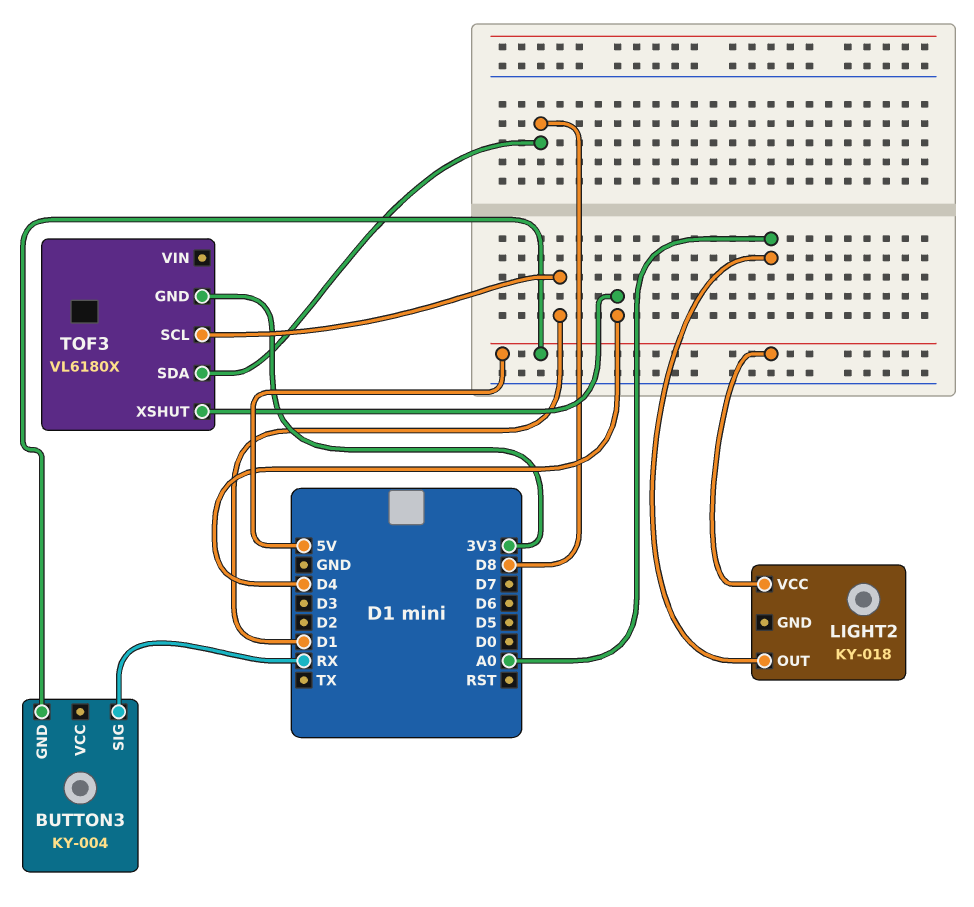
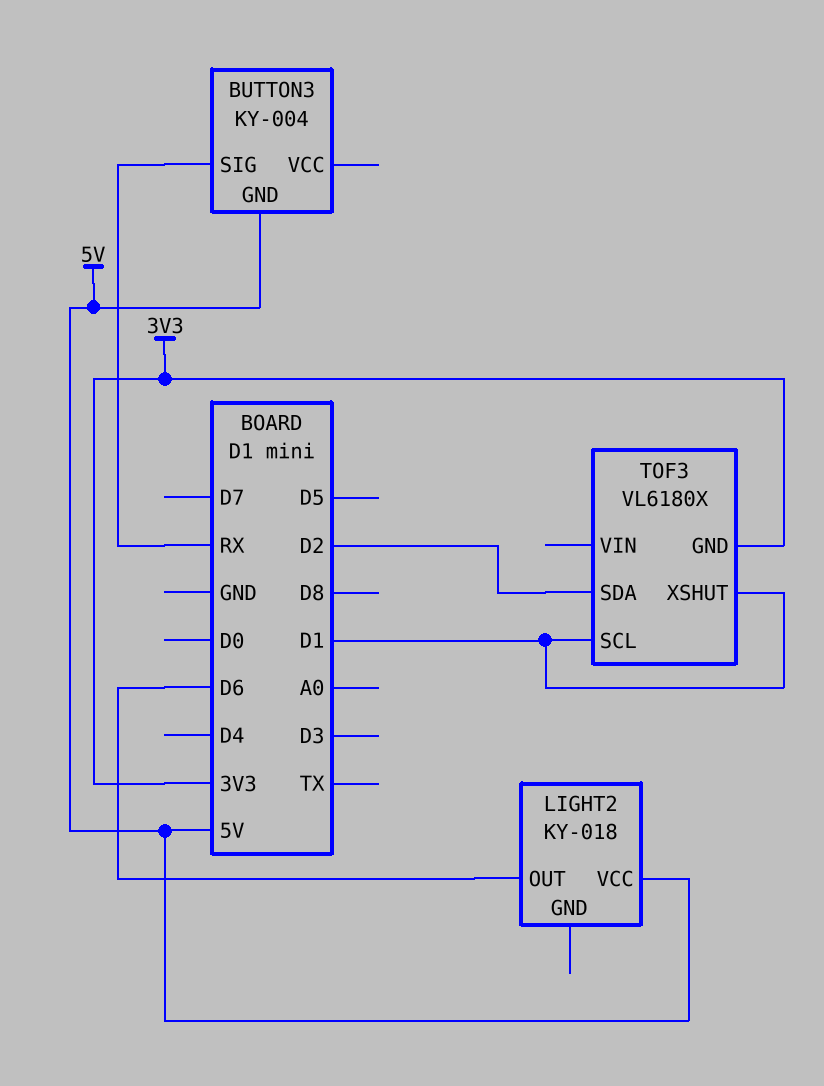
LIGHT2 pin OUT: A0 -> D6
TOF3 pin SDA: D8 -> D2
TOF3 pin XSHUT: D4 -> D1

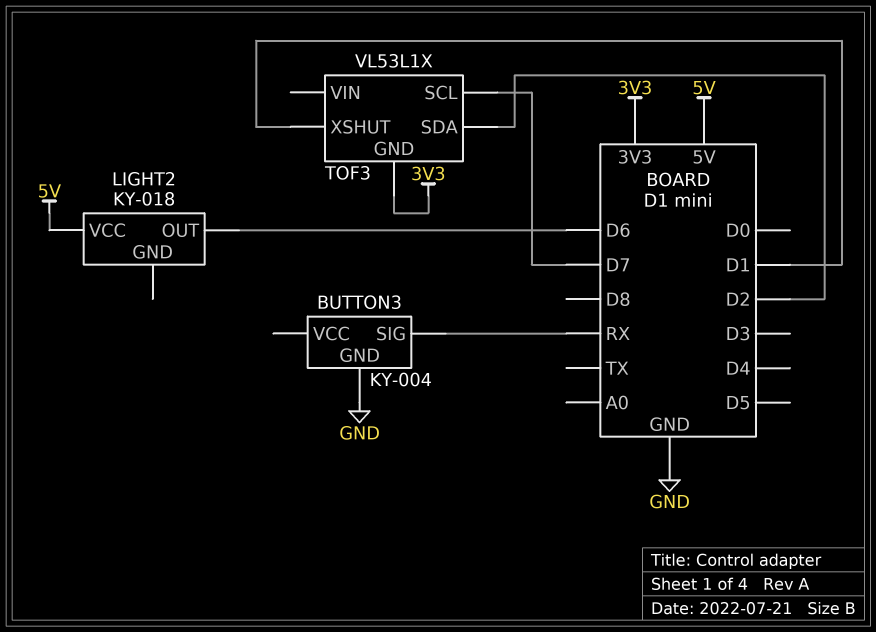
BUTTON3 pin GND: 5V -> GND
TOF3: VL6180X -> VL53L1X
TOF3 pin SCL: D1 -> D7

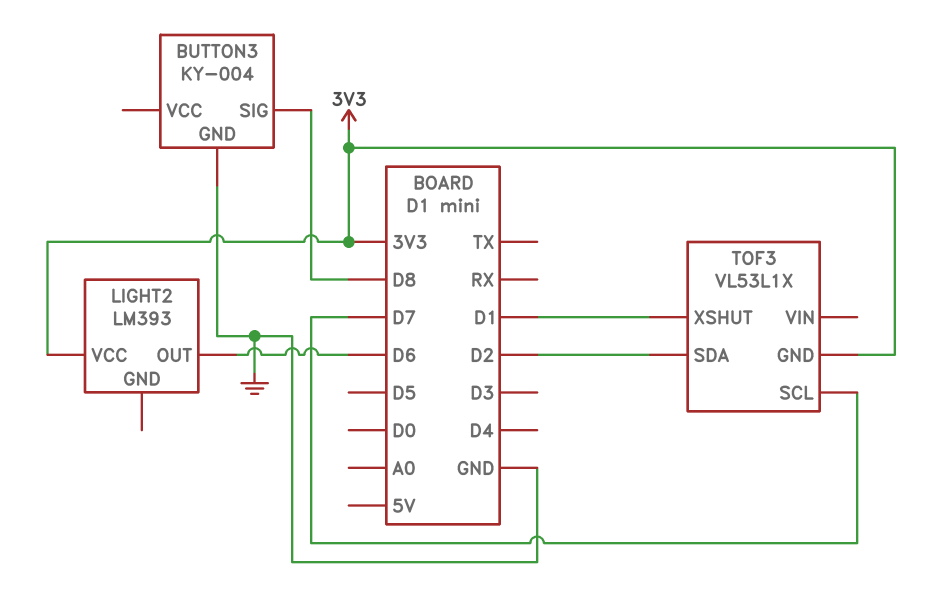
BUTTON3 pin SIG: RX -> D8
LIGHT2: KY-018 -> LM393
LIGHT2 pin VCC: 5V -> 3V3

